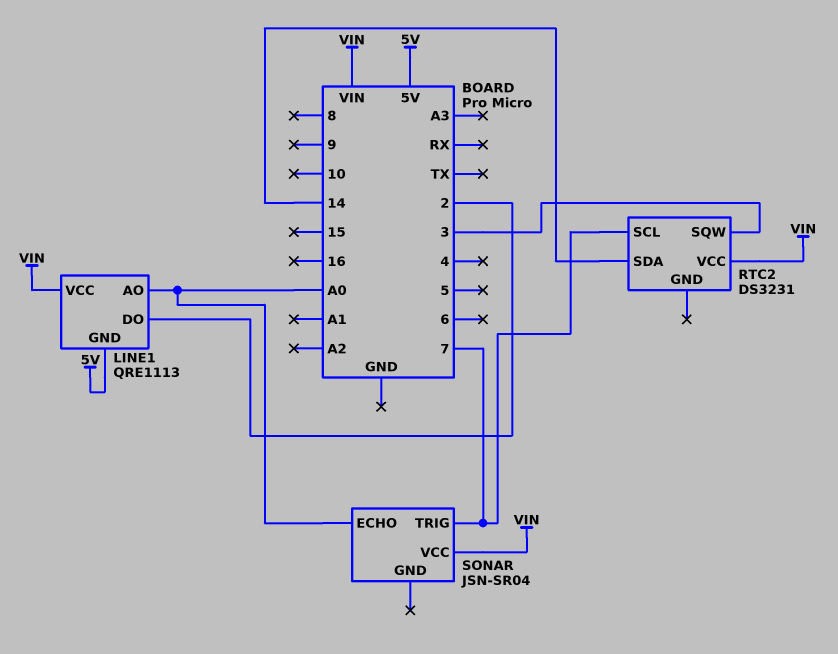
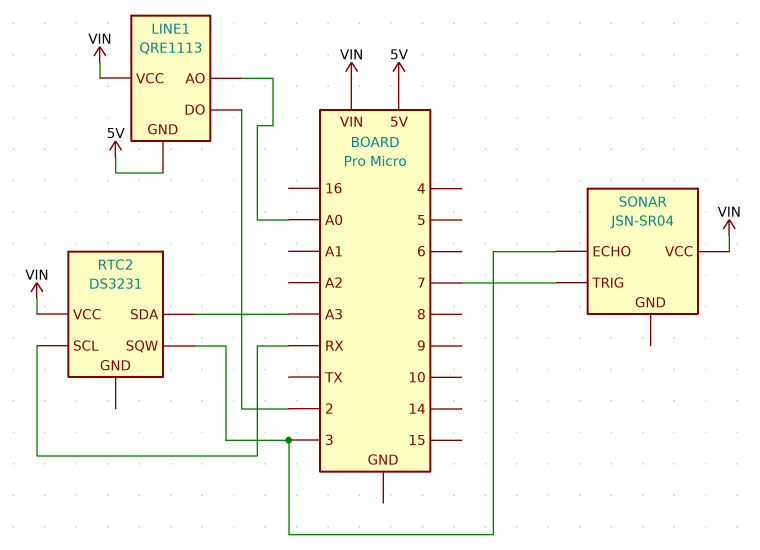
RTC2 pin SCL: 7 -> RX
RTC2 pin SDA: 14 -> A3
SONAR pin ECHO: A0 -> 3

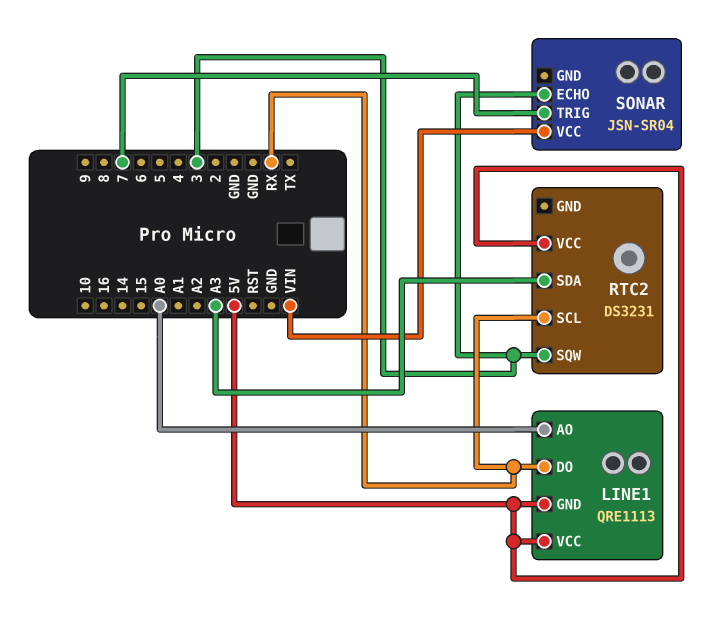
LINE1 pin DO: 2 -> RX
LINE1 pin VCC: VIN -> 5V
RTC2 pin VCC: VIN -> 5V

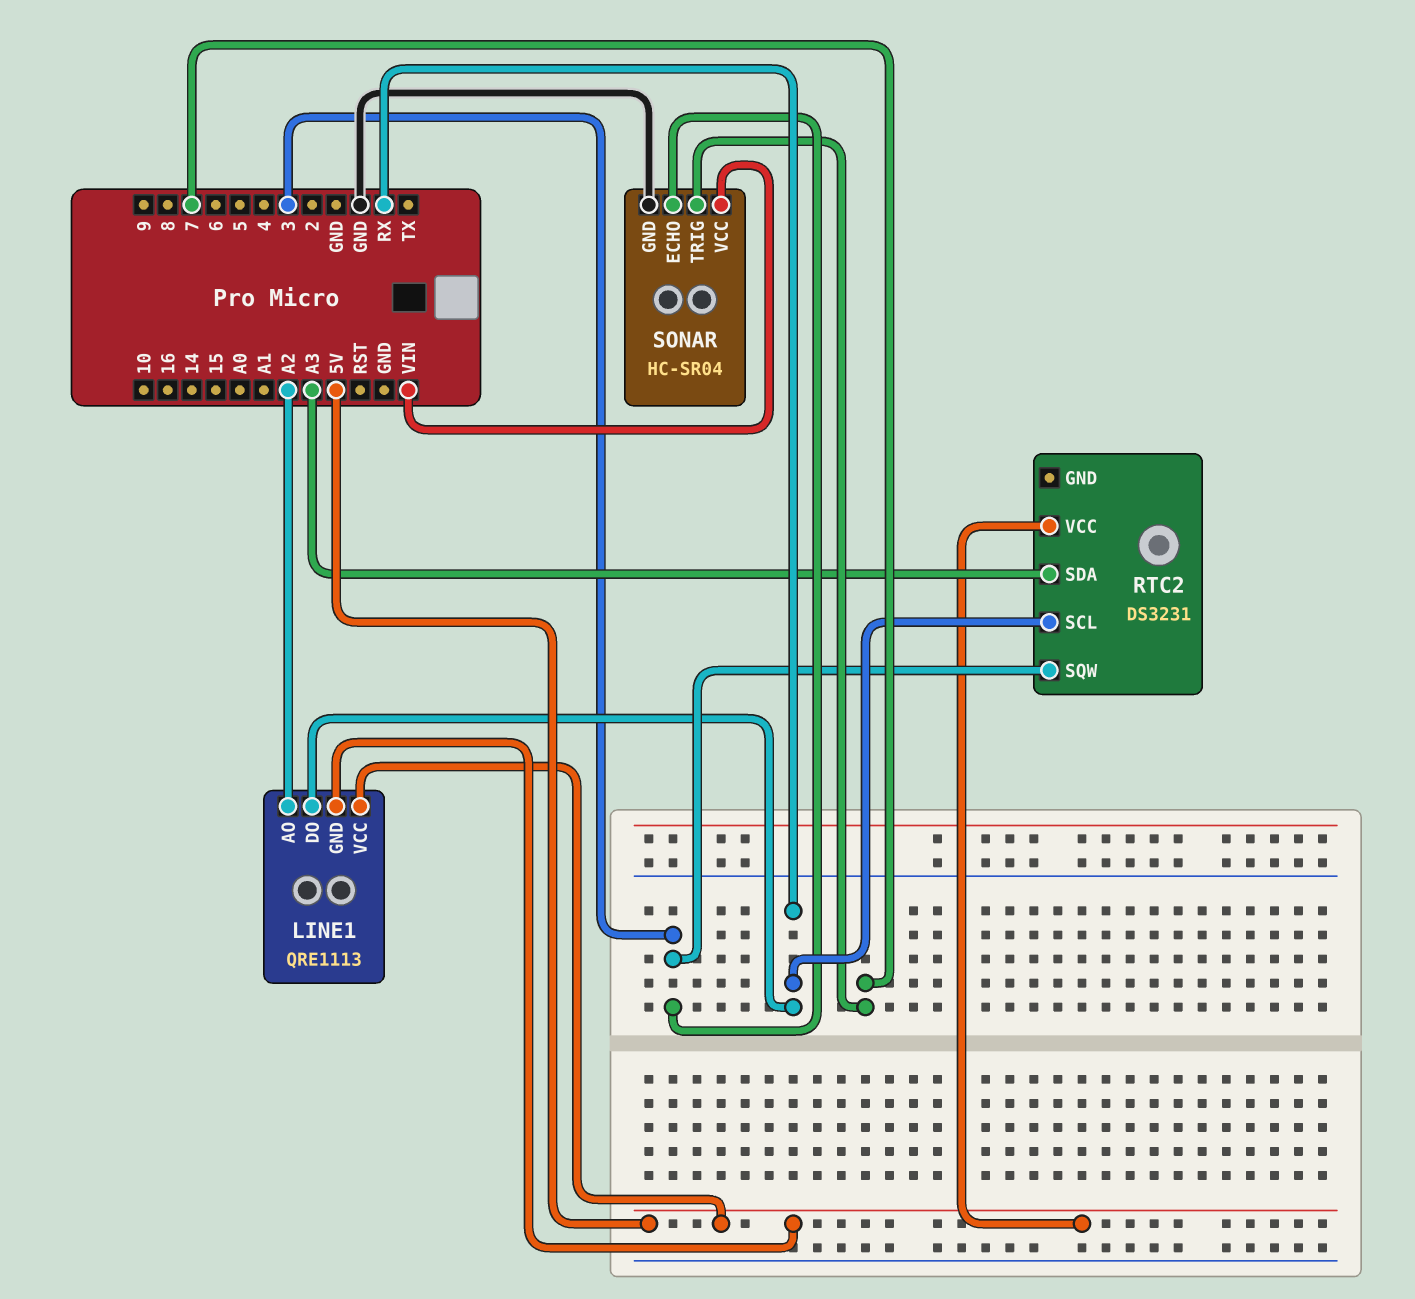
LINE1 pin AO: A0 -> A2
SONAR: JSN-SR04 -> HC-SR04
SONAR pin GND: none -> GND

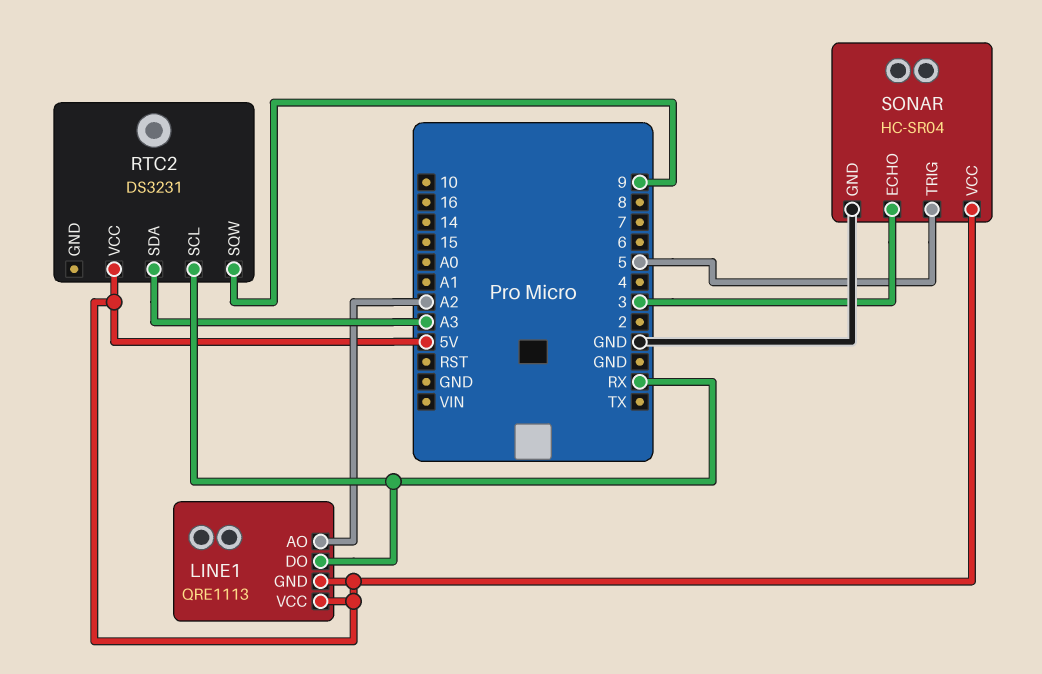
RTC2 pin SQW: 3 -> 9
SONAR pin TRIG: 7 -> 5
SONAR pin VCC: VIN -> 5V

